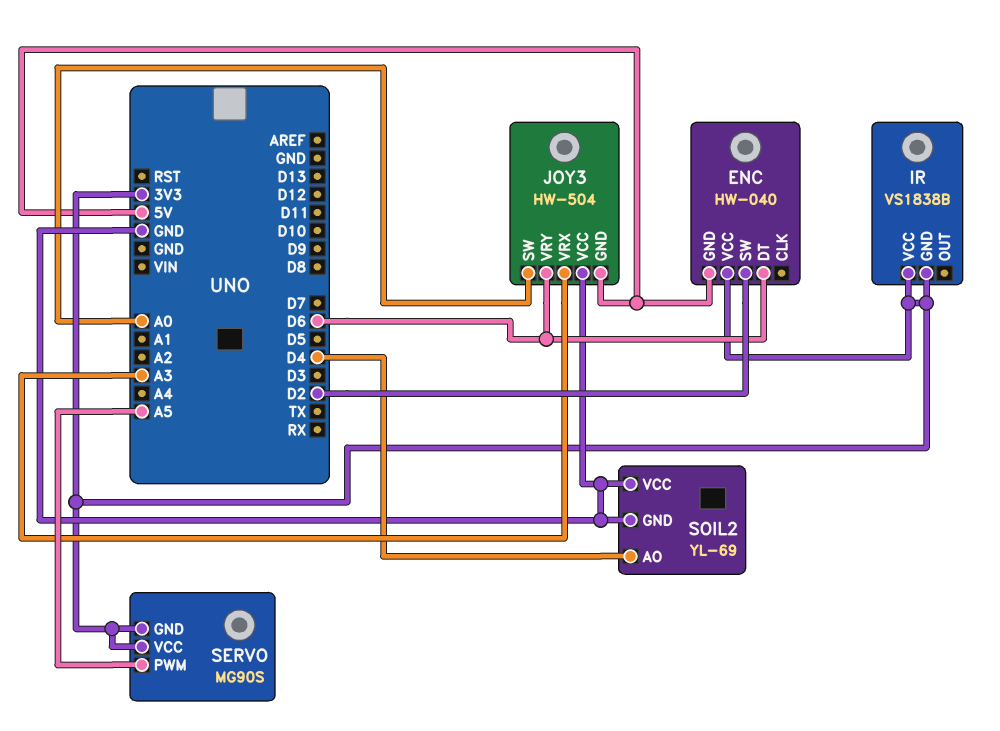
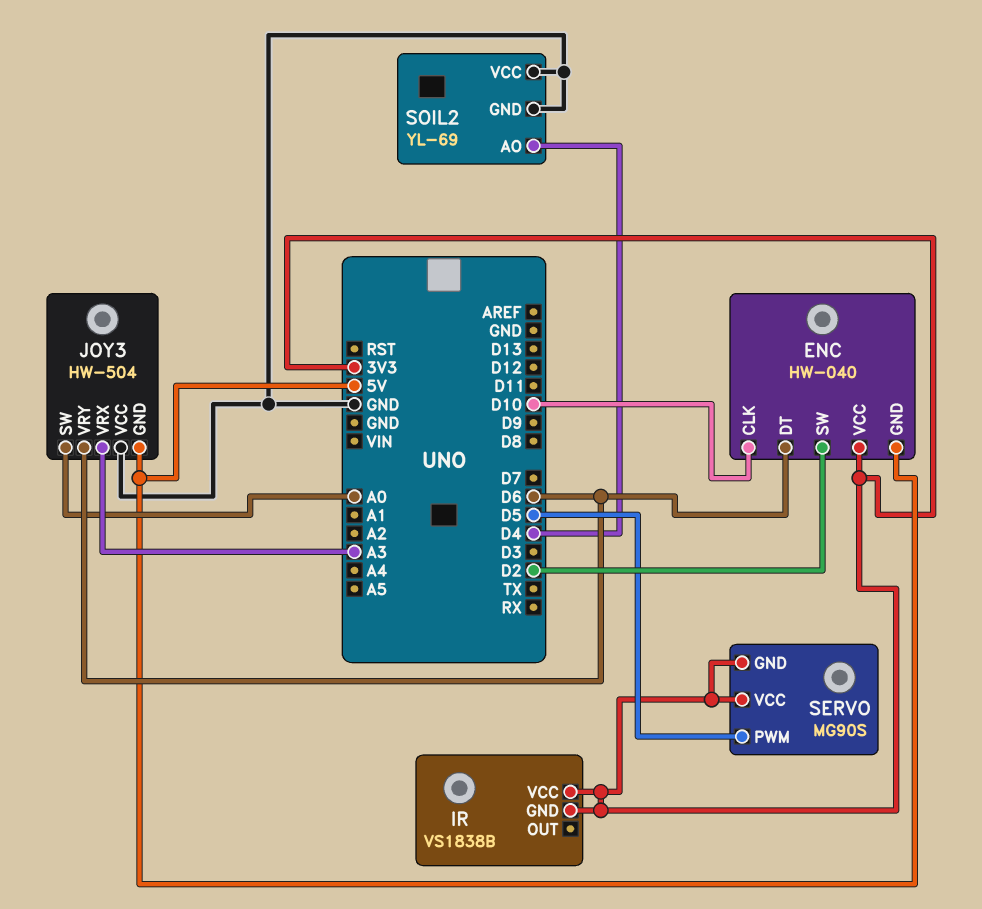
ENC pin CLK: none -> D10
SERVO pin PWM: A5 -> D5

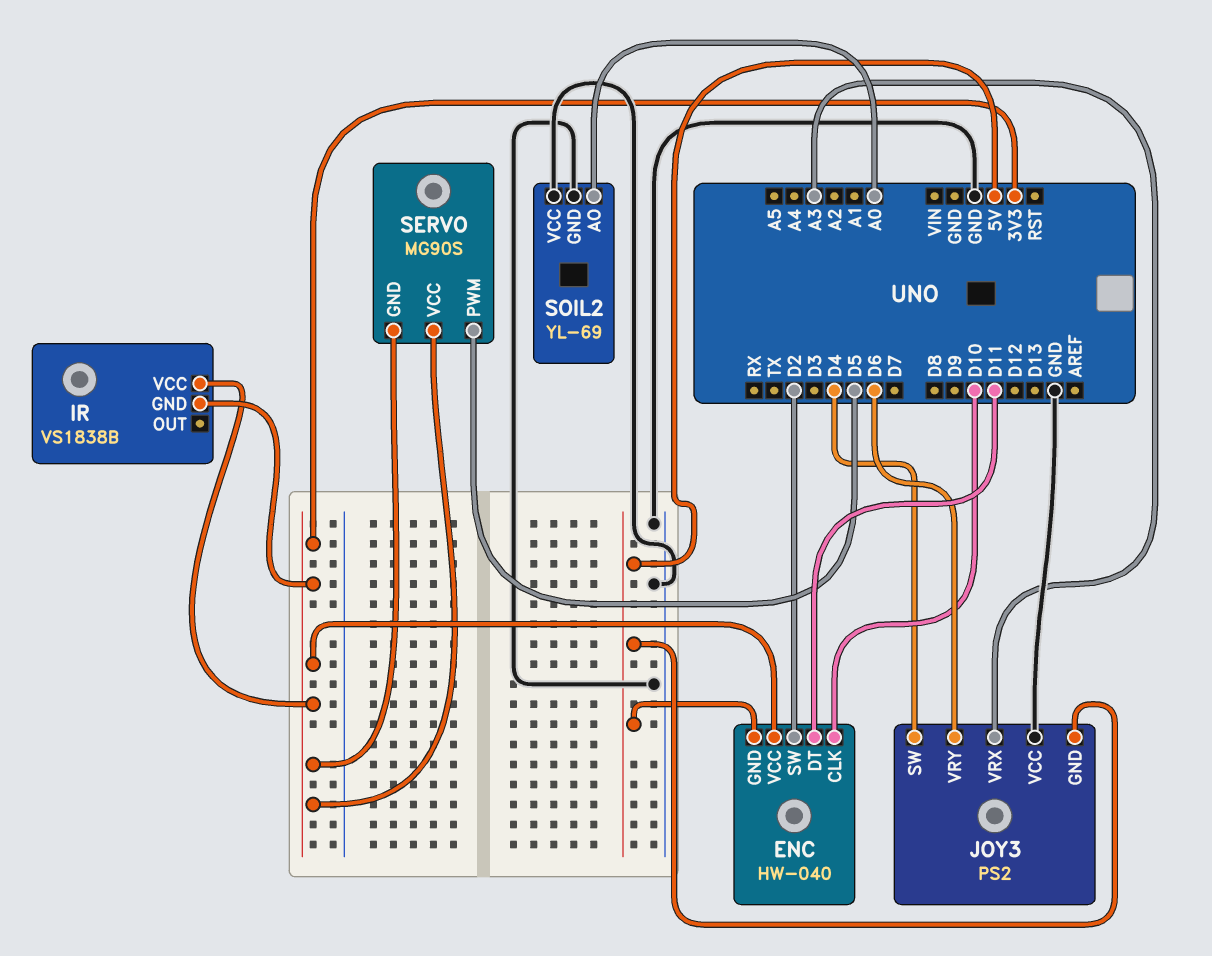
ENC pin DT: D6 -> D11
JOY3: HW-504 -> PS2
JOY3 pin SW: A0 -> D4
SOIL2 pin AO: D4 -> A0

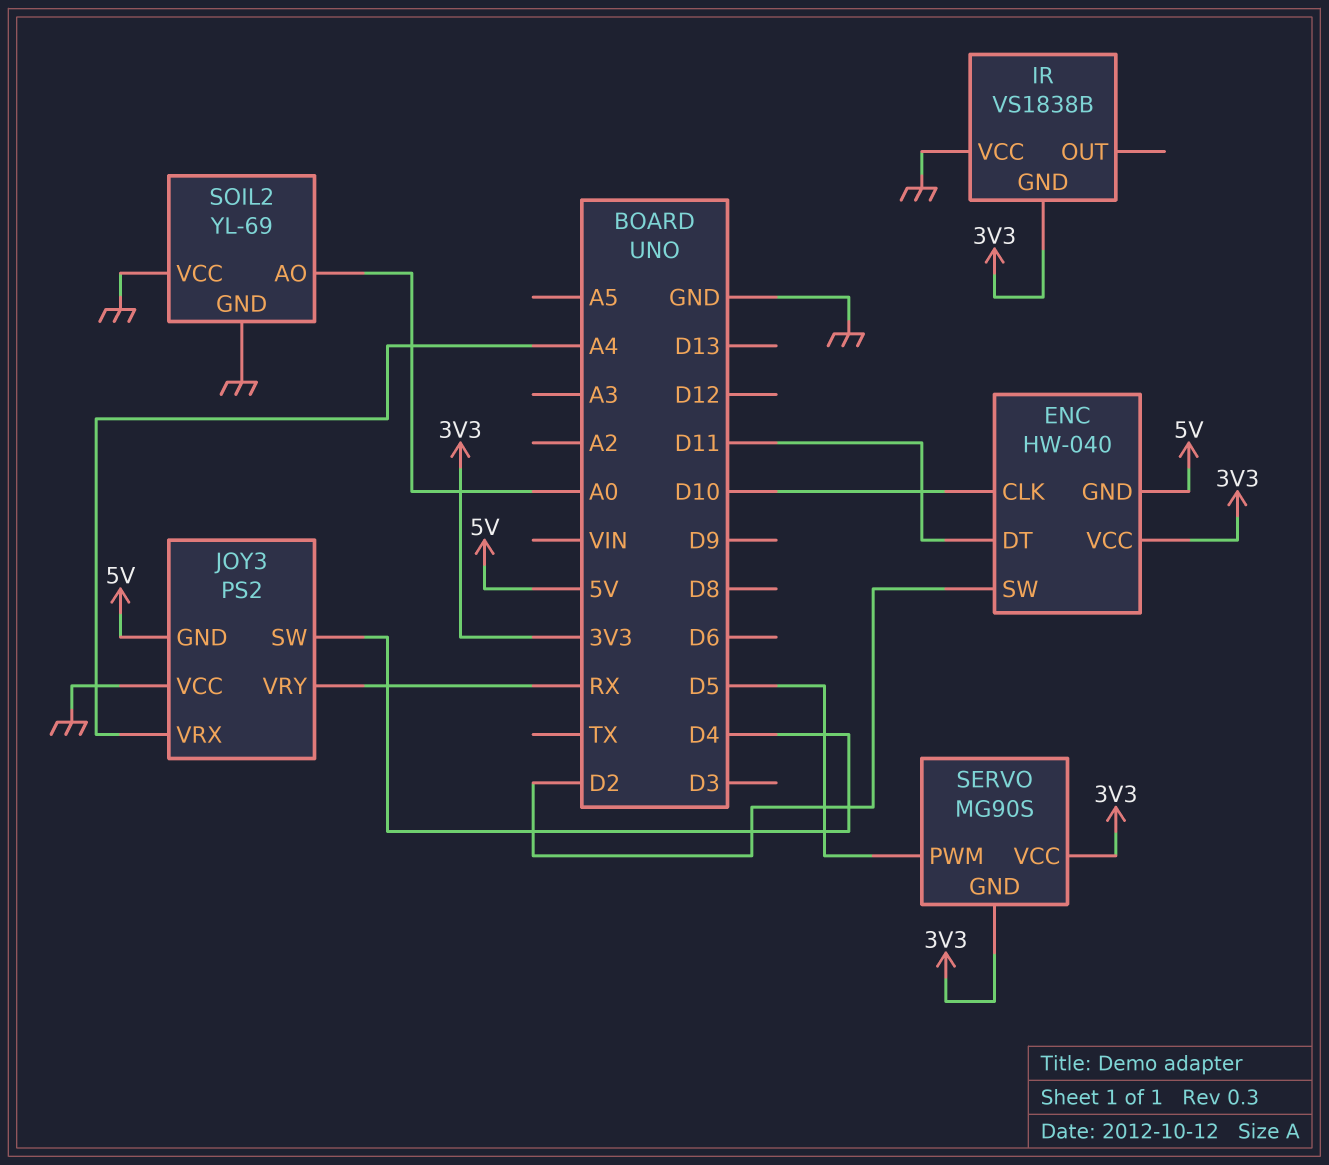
IR pin VCC: 3V3 -> GND
JOY3 pin VRX: A3 -> A4
JOY3 pin VRY: D6 -> RX

